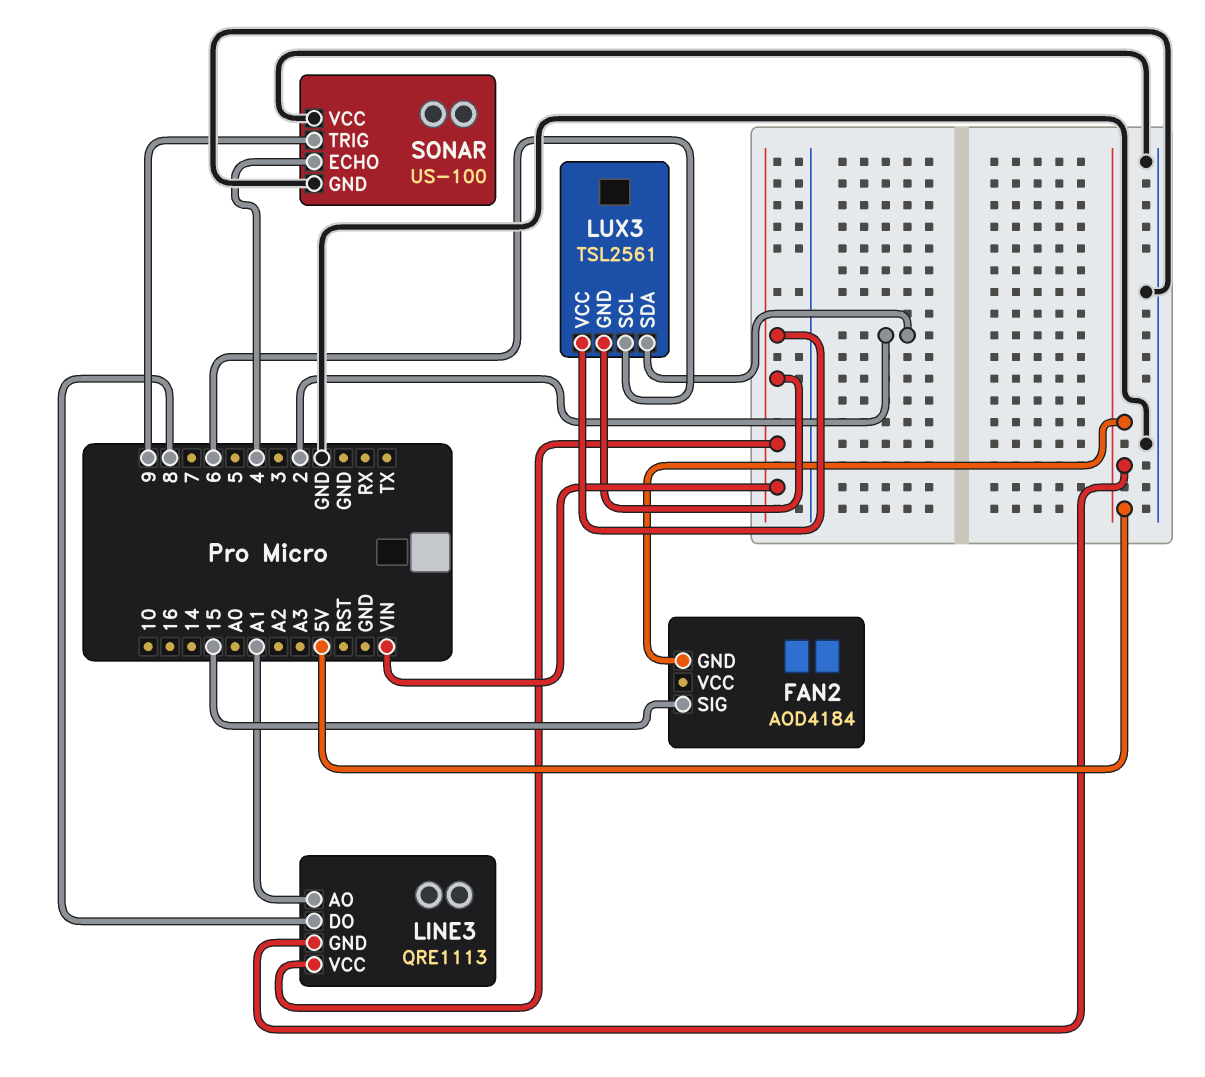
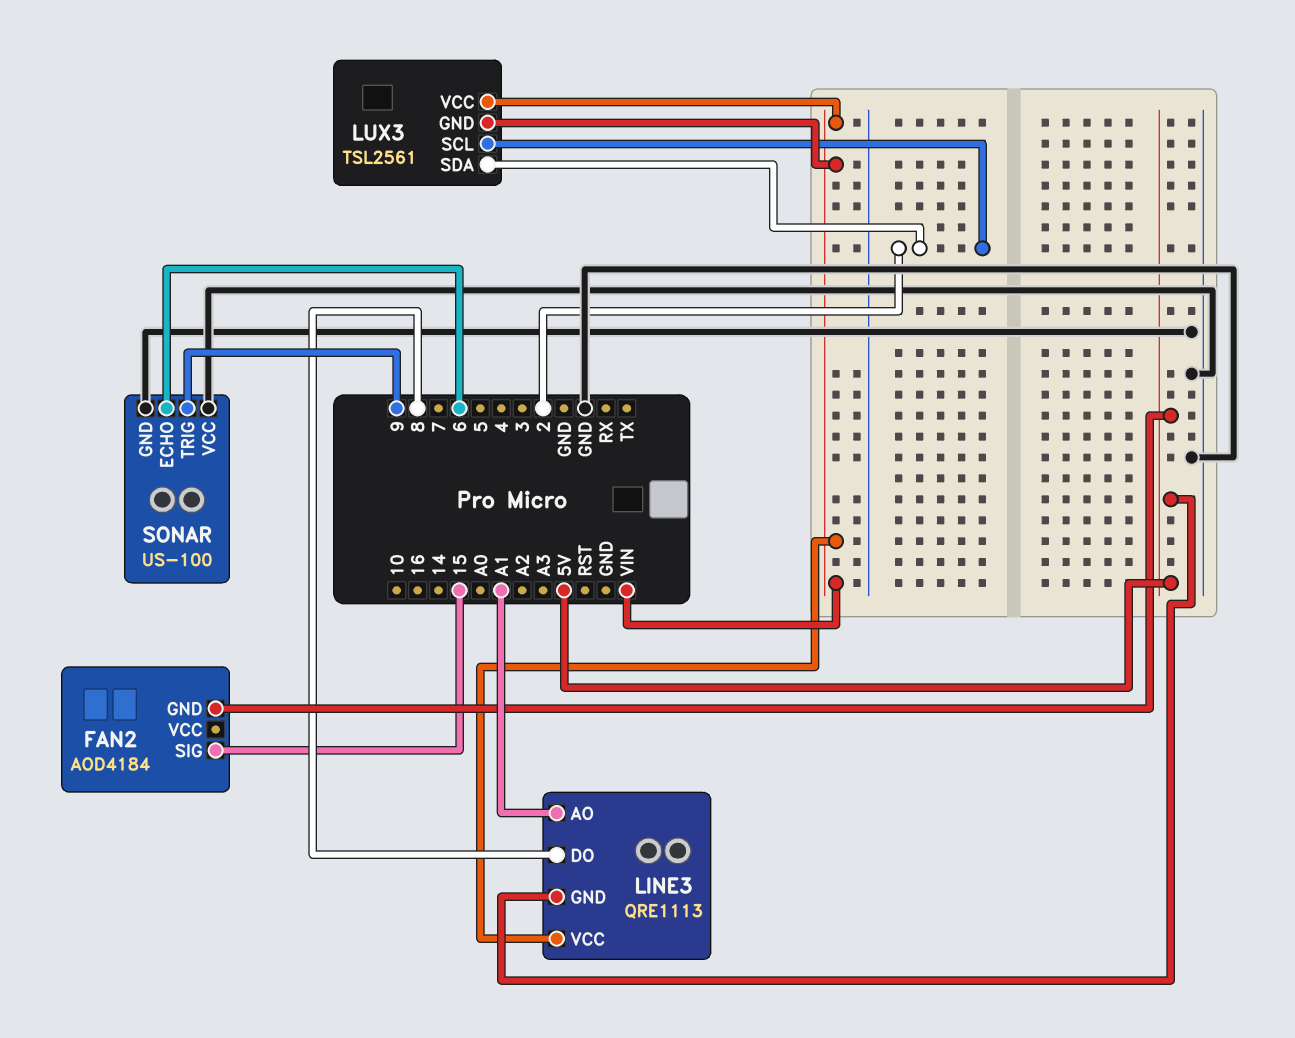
LUX3 pin SCL: 6 -> 2
SONAR pin ECHO: 4 -> 6

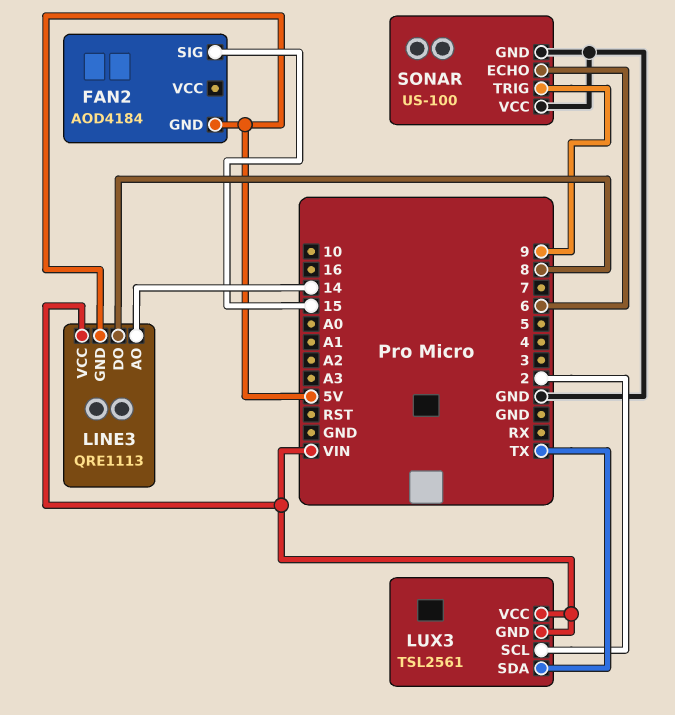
LINE3 pin AO: A1 -> 14
LUX3 pin SDA: 2 -> TX

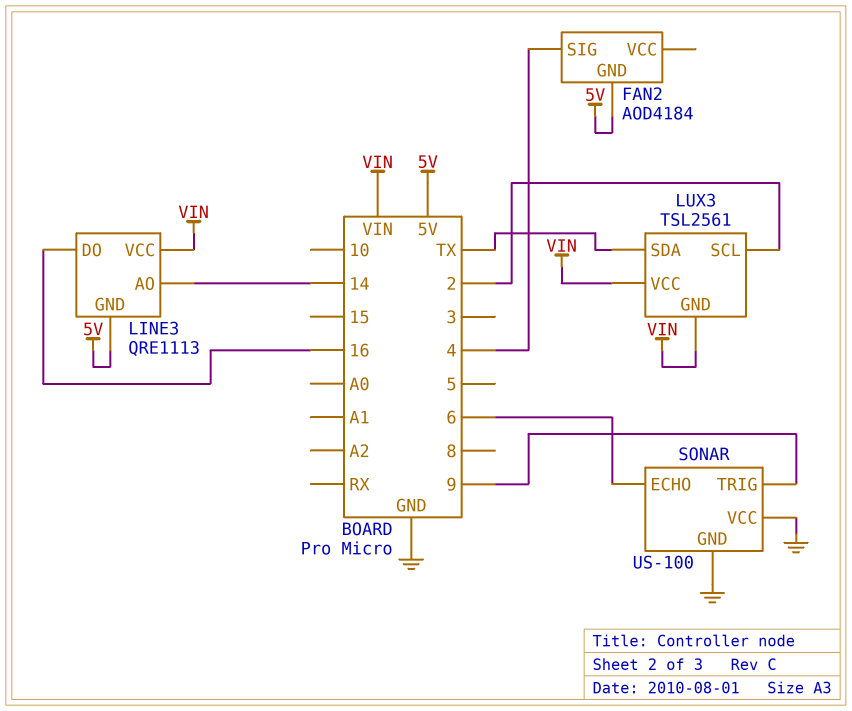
FAN2 pin SIG: 15 -> 4
LINE3 pin DO: 8 -> 16

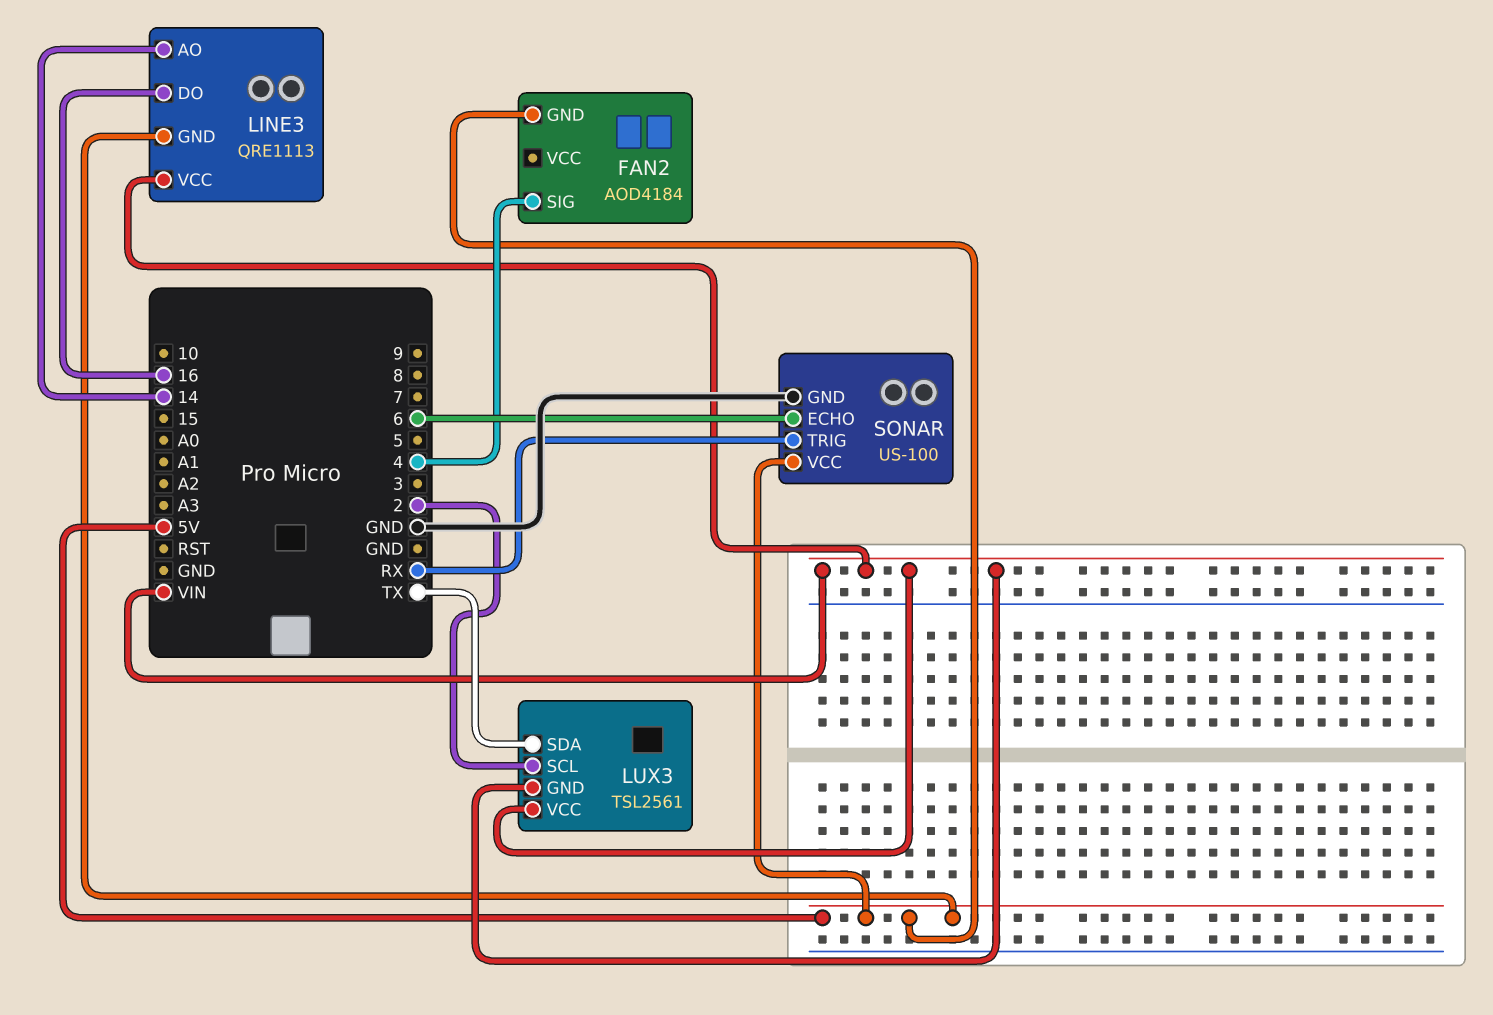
SONAR pin TRIG: 9 -> RX
SONAR pin VCC: GND -> 5V

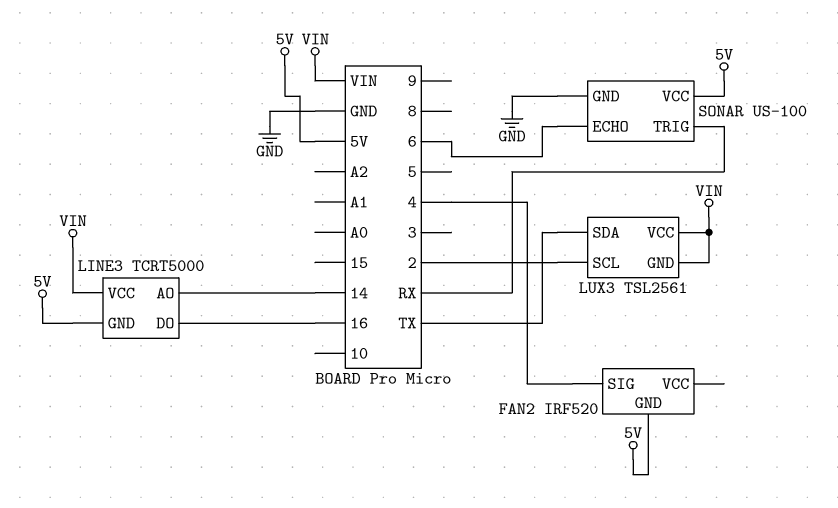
FAN2: AOD4184 -> IRF520
LINE3: QRE1113 -> TCRT5000

